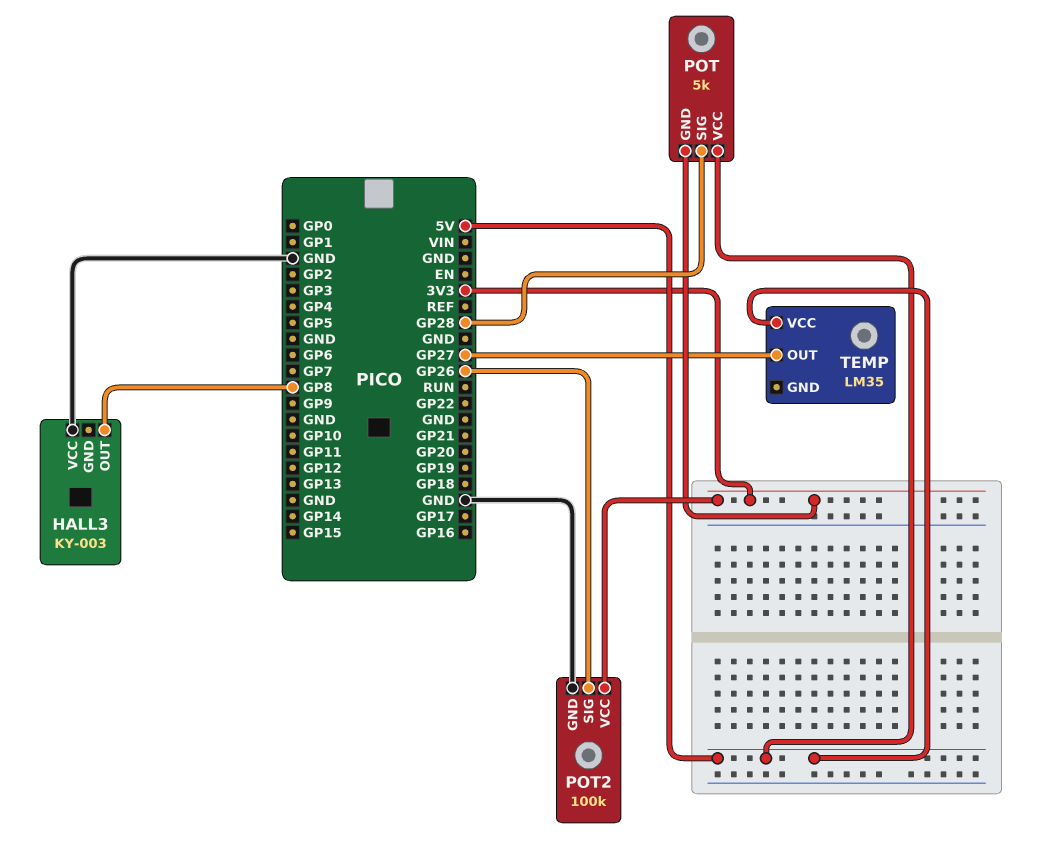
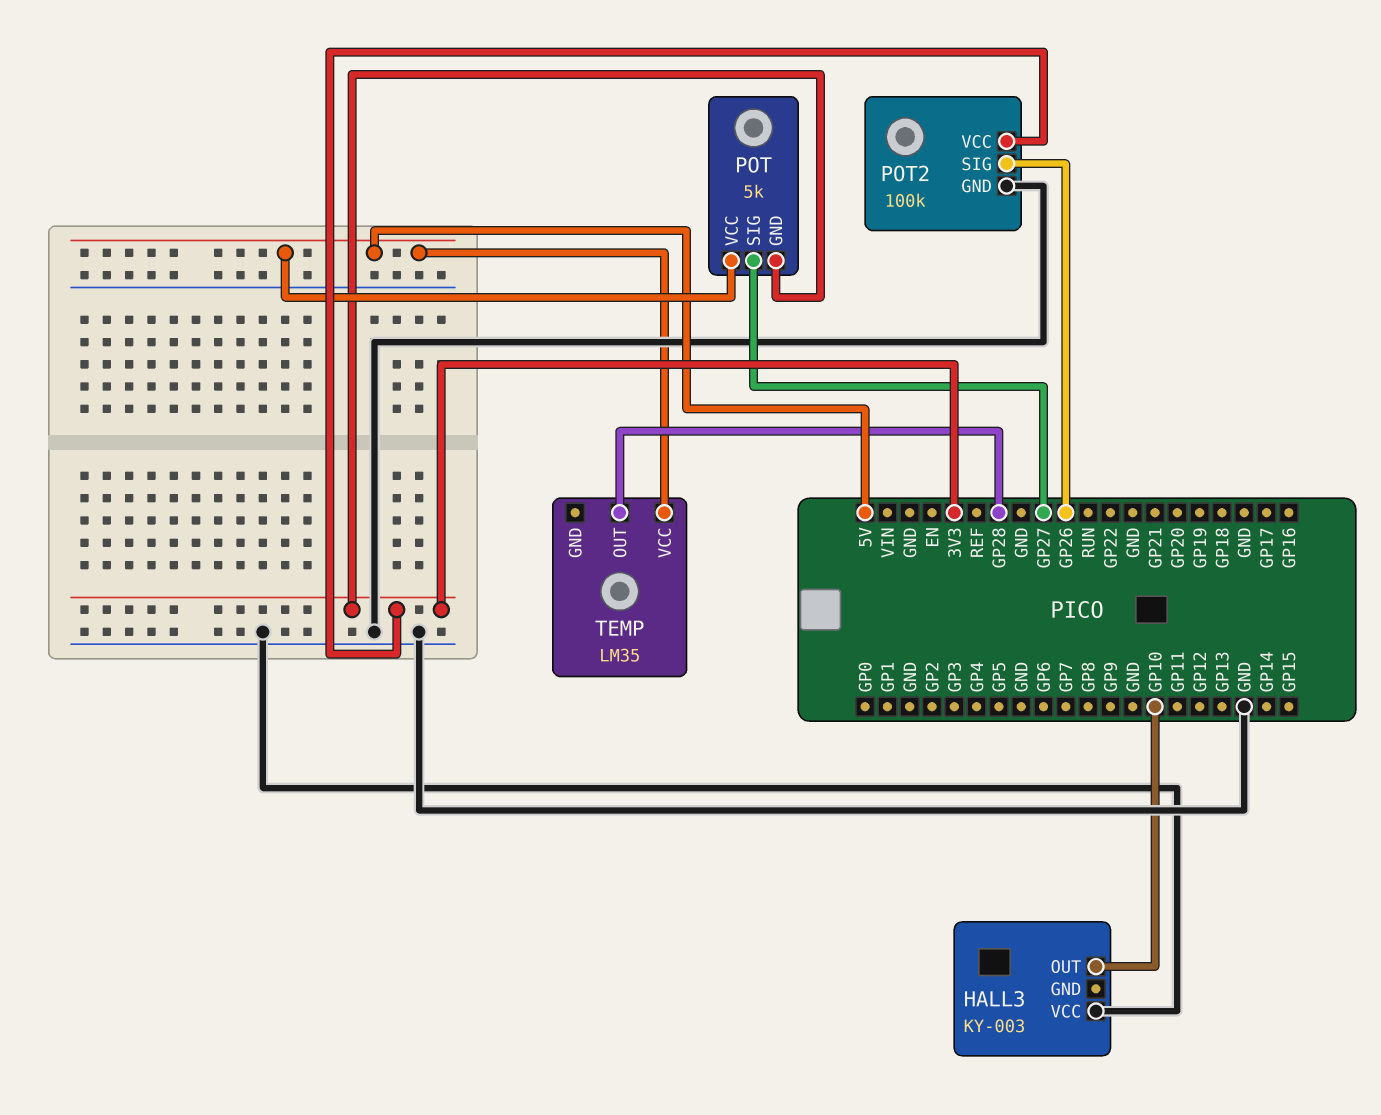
HALL3 pin OUT: GP8 -> GP10
POT pin SIG: GP28 -> GP27
TEMP pin OUT: GP27 -> GP28

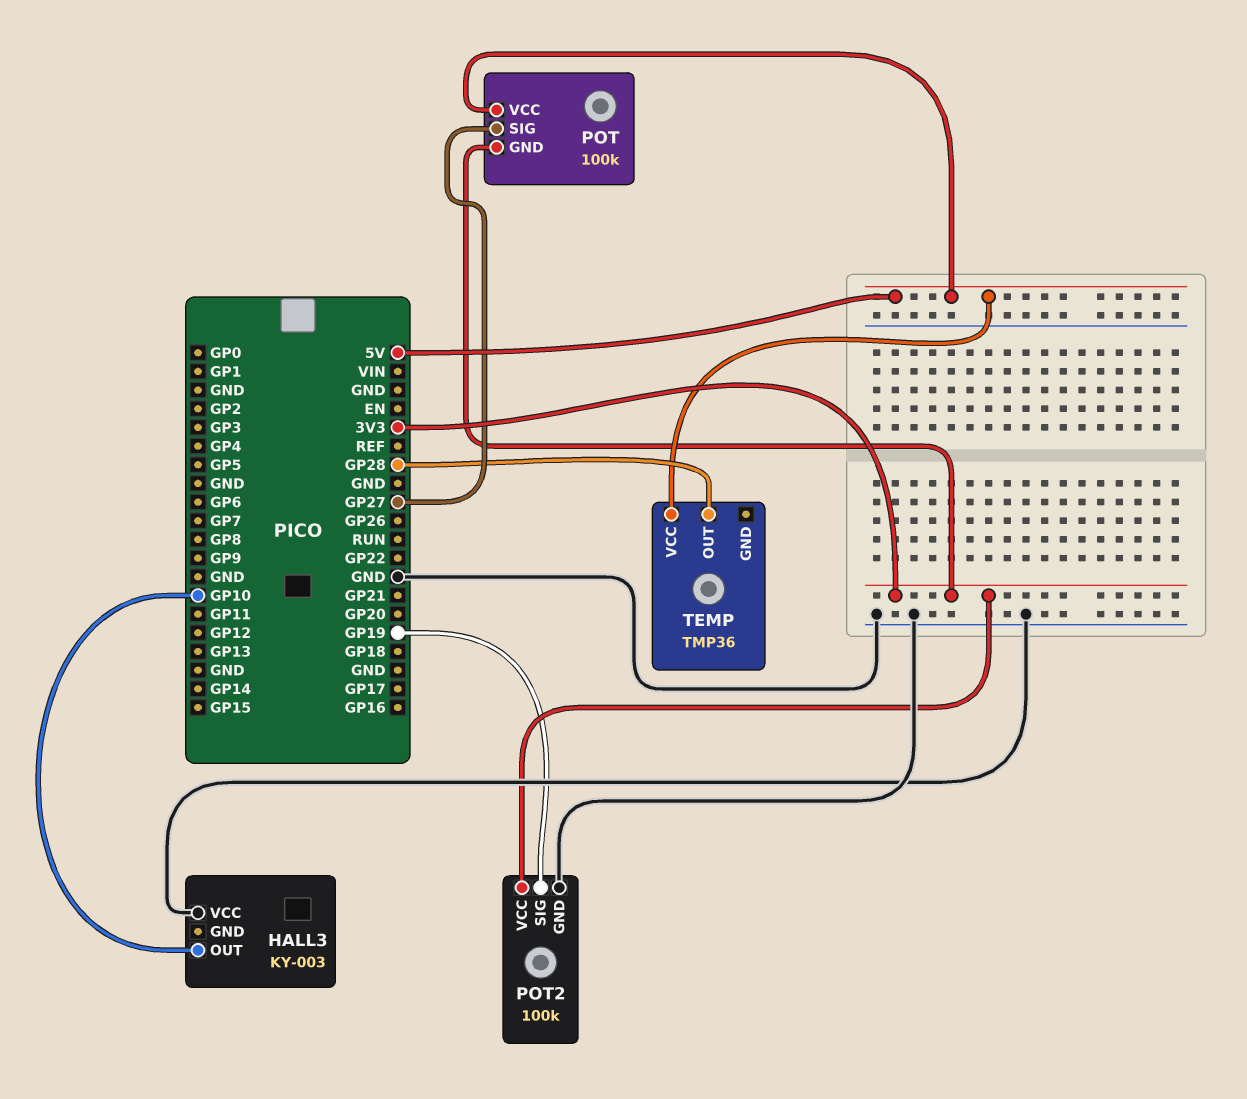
POT: 5k -> 100k
POT2 pin SIG: GP26 -> GP19
TEMP: LM35 -> TMP36

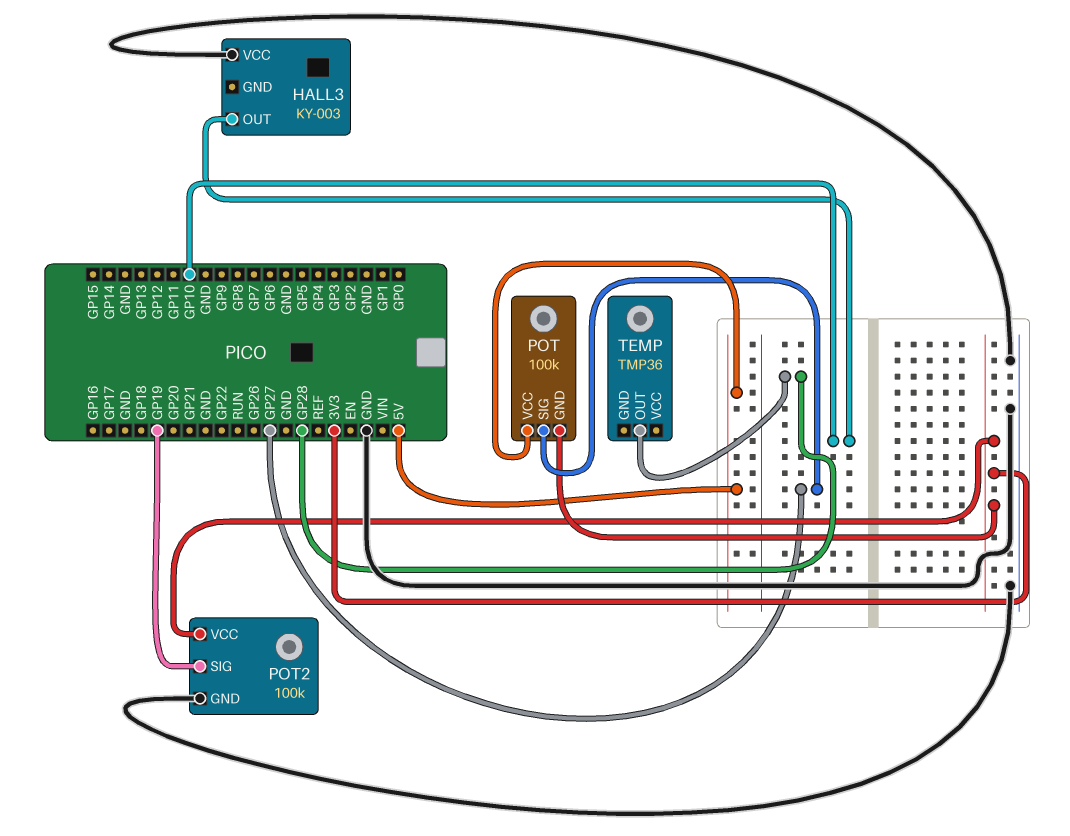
TEMP pin VCC: 5V -> none

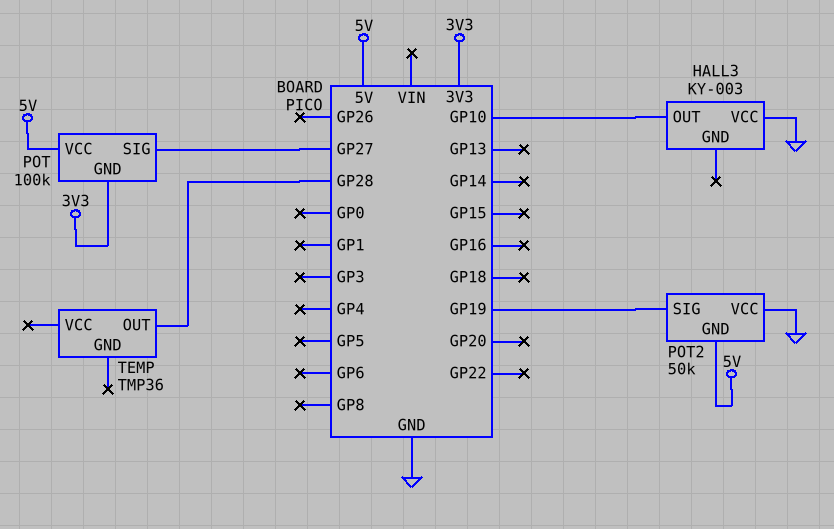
POT2: 100k -> 50k
POT2 pin GND: GND -> 5V
POT2 pin VCC: 3V3 -> GND

